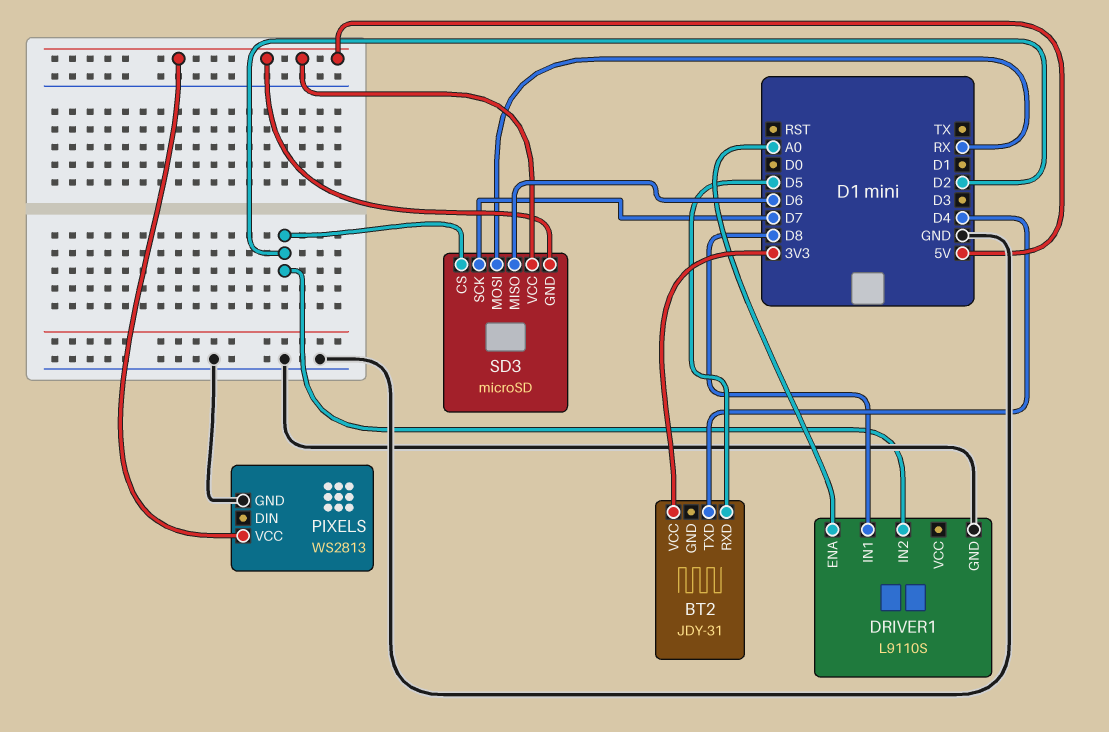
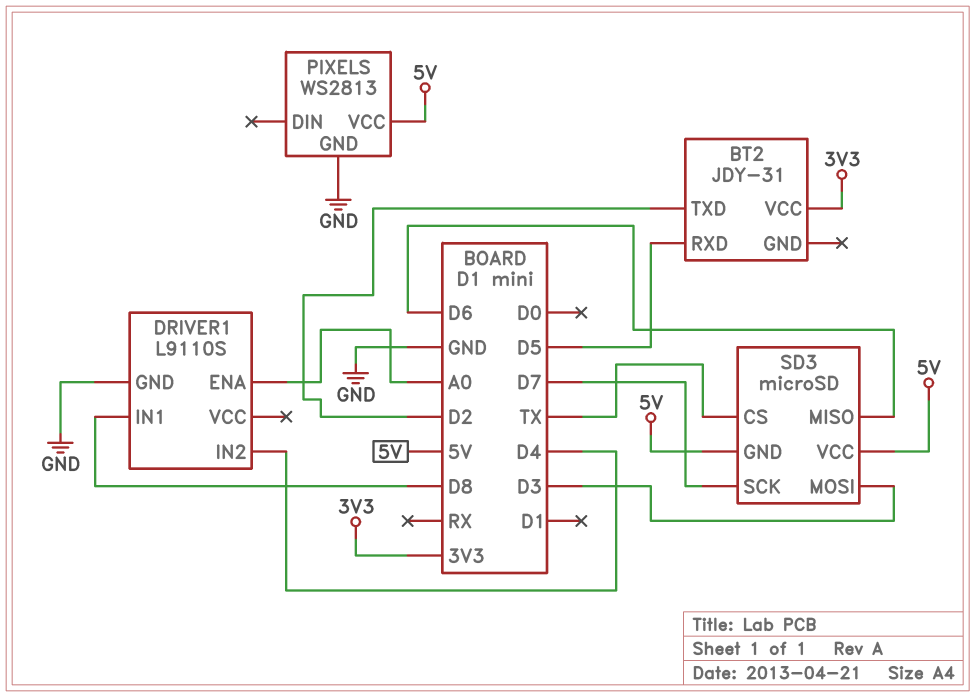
BT2 pin TXD: D4 -> D2
DRIVER1 pin IN2: D2 -> D4
SD3 pin CS: D2 -> TX
SD3 pin MOSI: RX -> D3

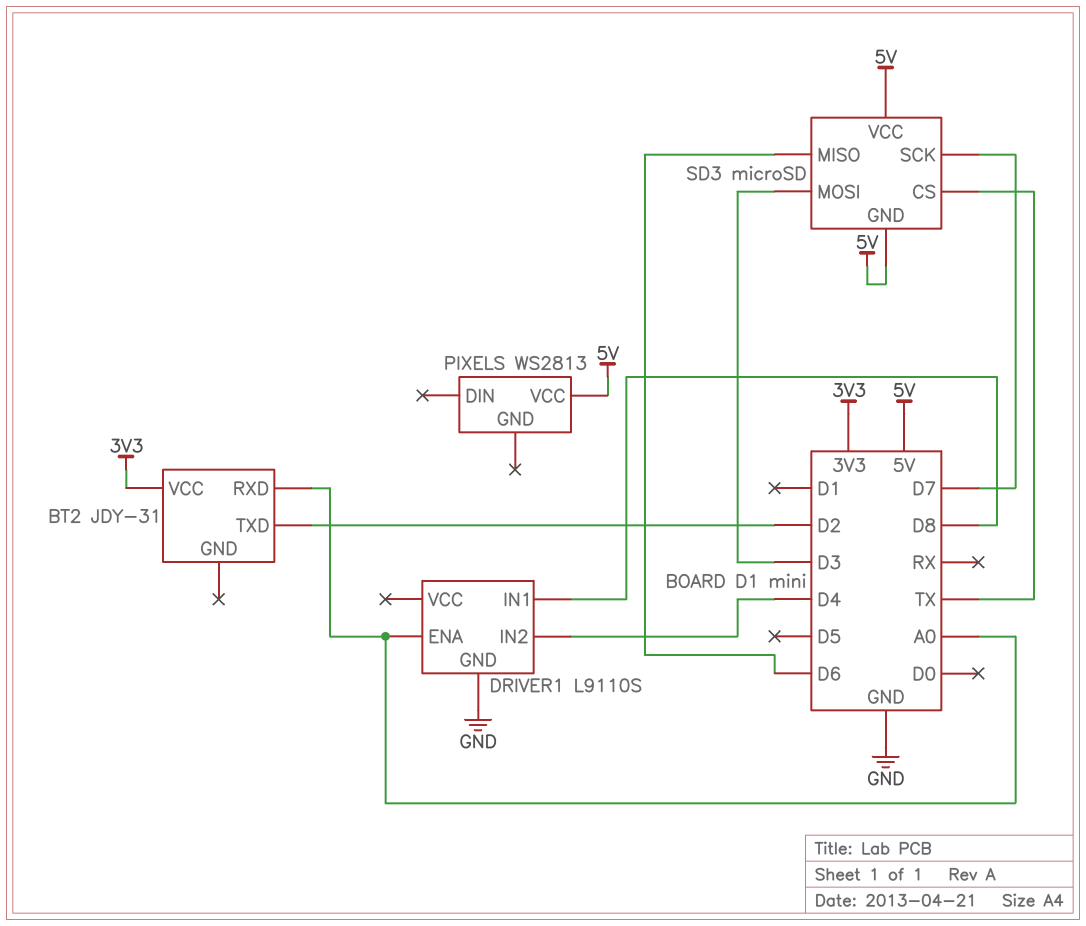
BT2 pin RXD: D5 -> A0
PIXELS pin GND: GND -> none

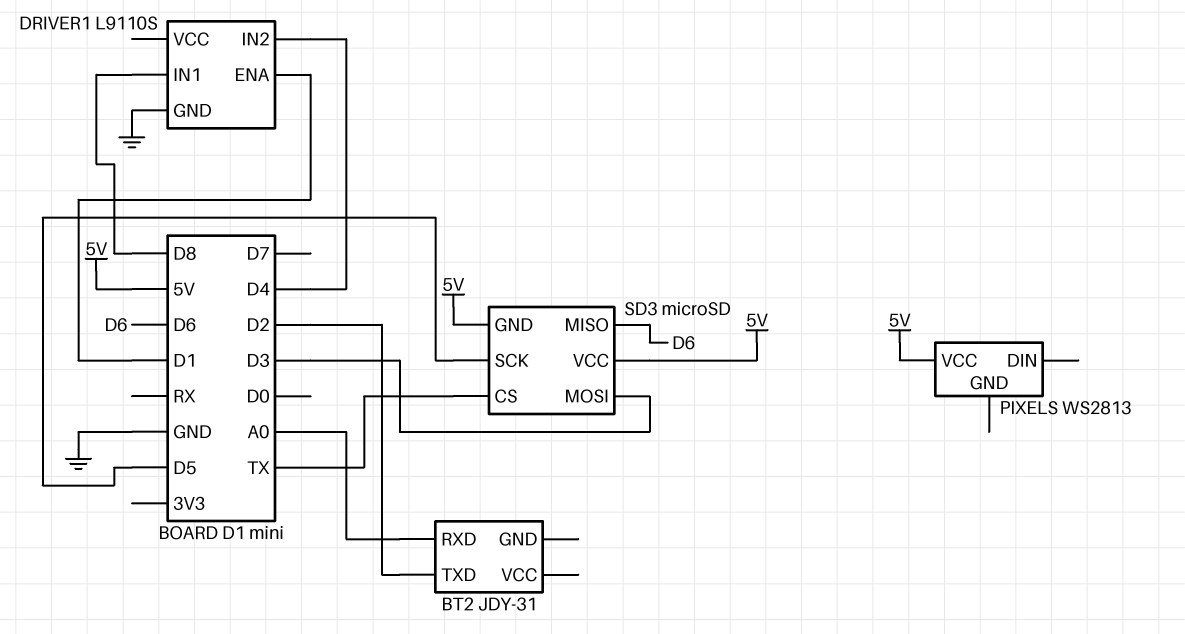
BT2 pin VCC: 3V3 -> none
DRIVER1 pin ENA: A0 -> D1
SD3 pin SCK: D7 -> D5

